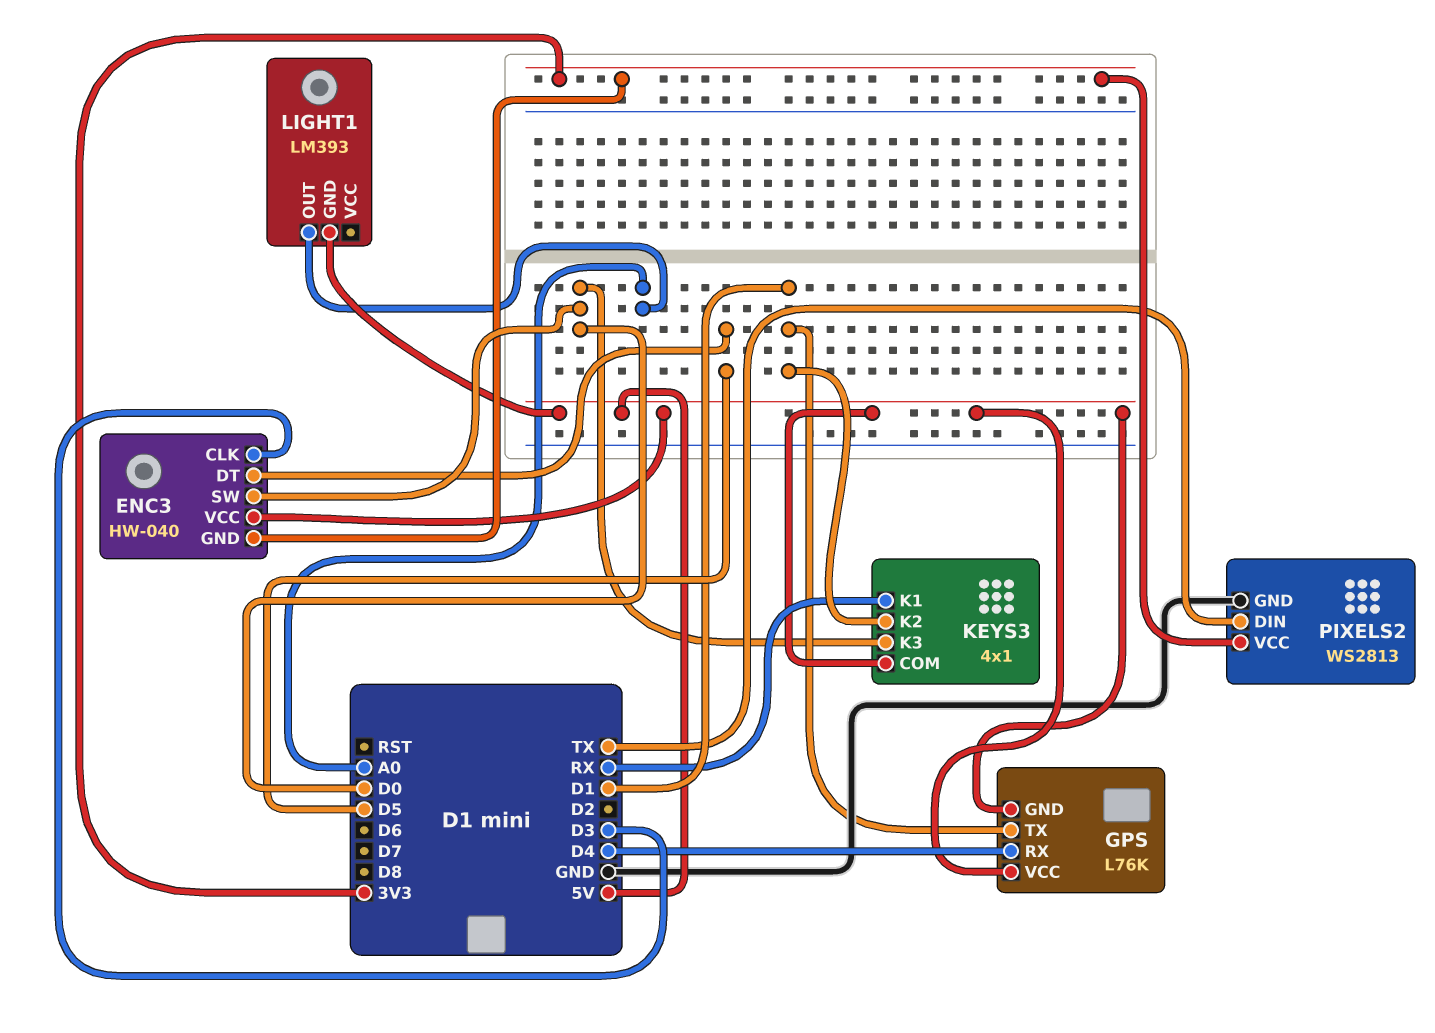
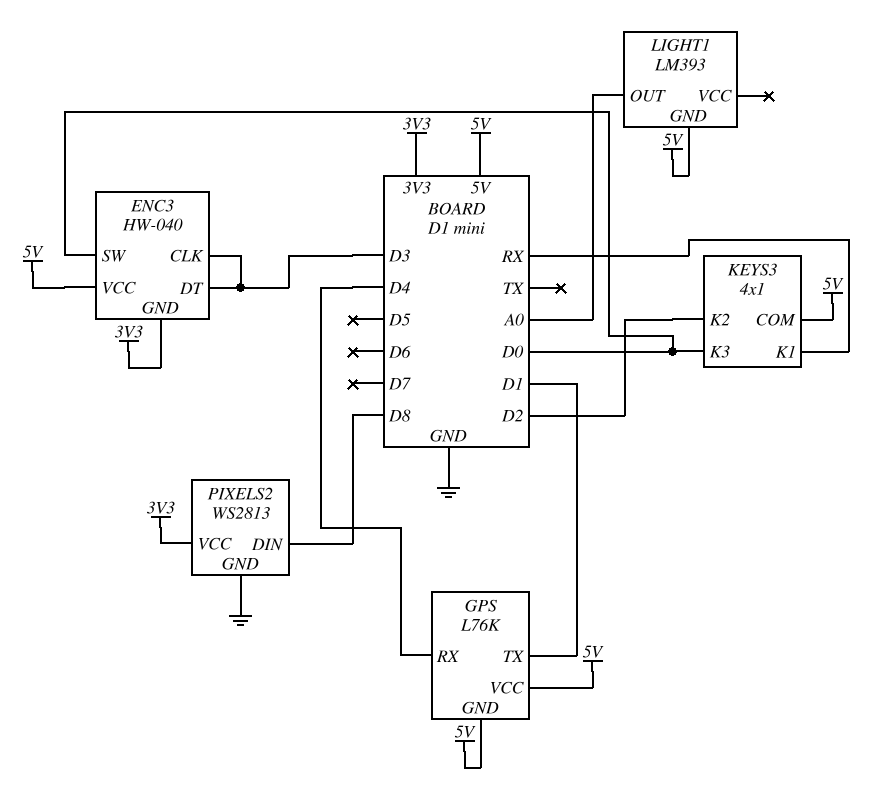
ENC3 pin DT: D5 -> D3
KEYS3 pin K2: D1 -> D2
PIXELS2 pin DIN: TX -> D8

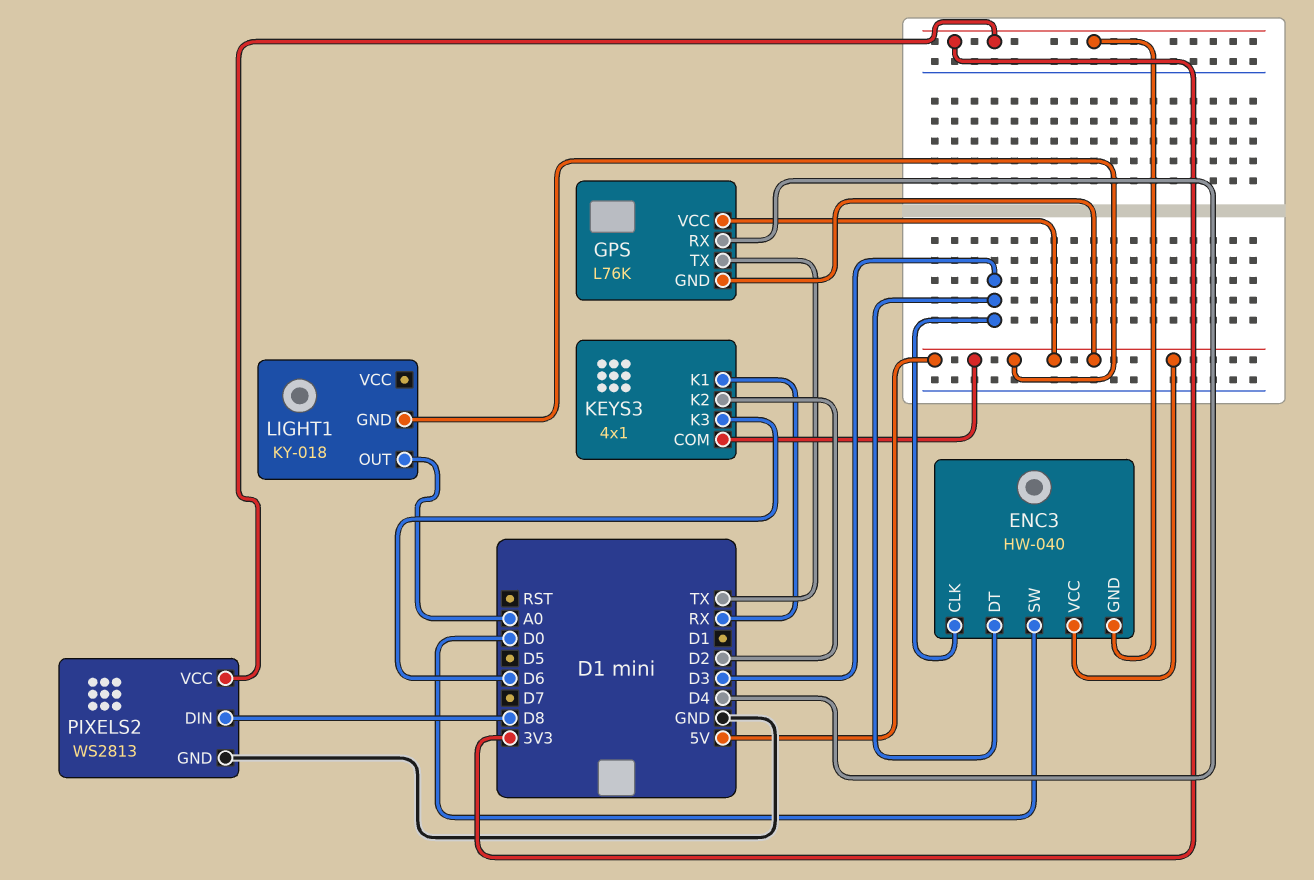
GPS pin TX: D1 -> TX
KEYS3 pin K3: D0 -> D6
LIGHT1: LM393 -> KY-018

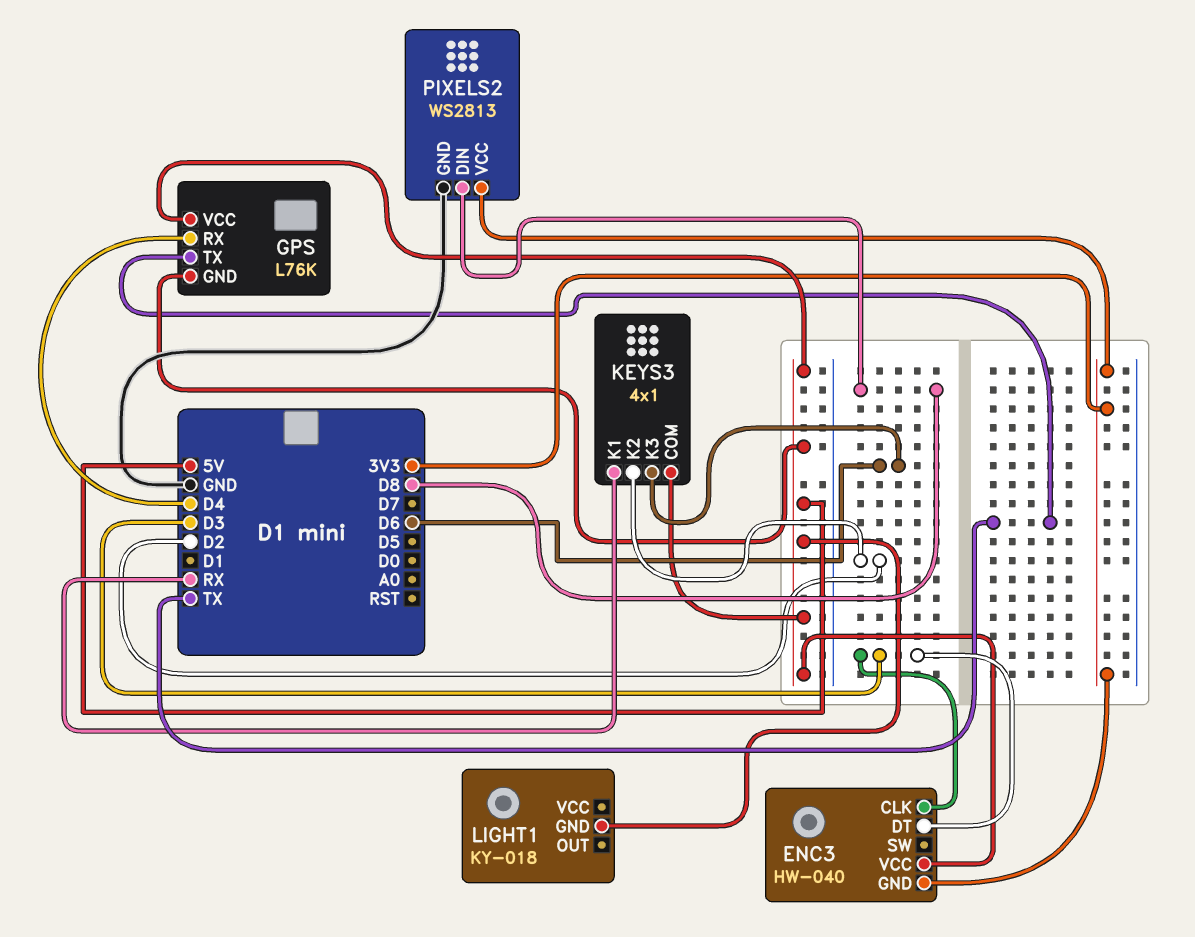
ENC3 pin SW: D0 -> none
LIGHT1 pin OUT: A0 -> none

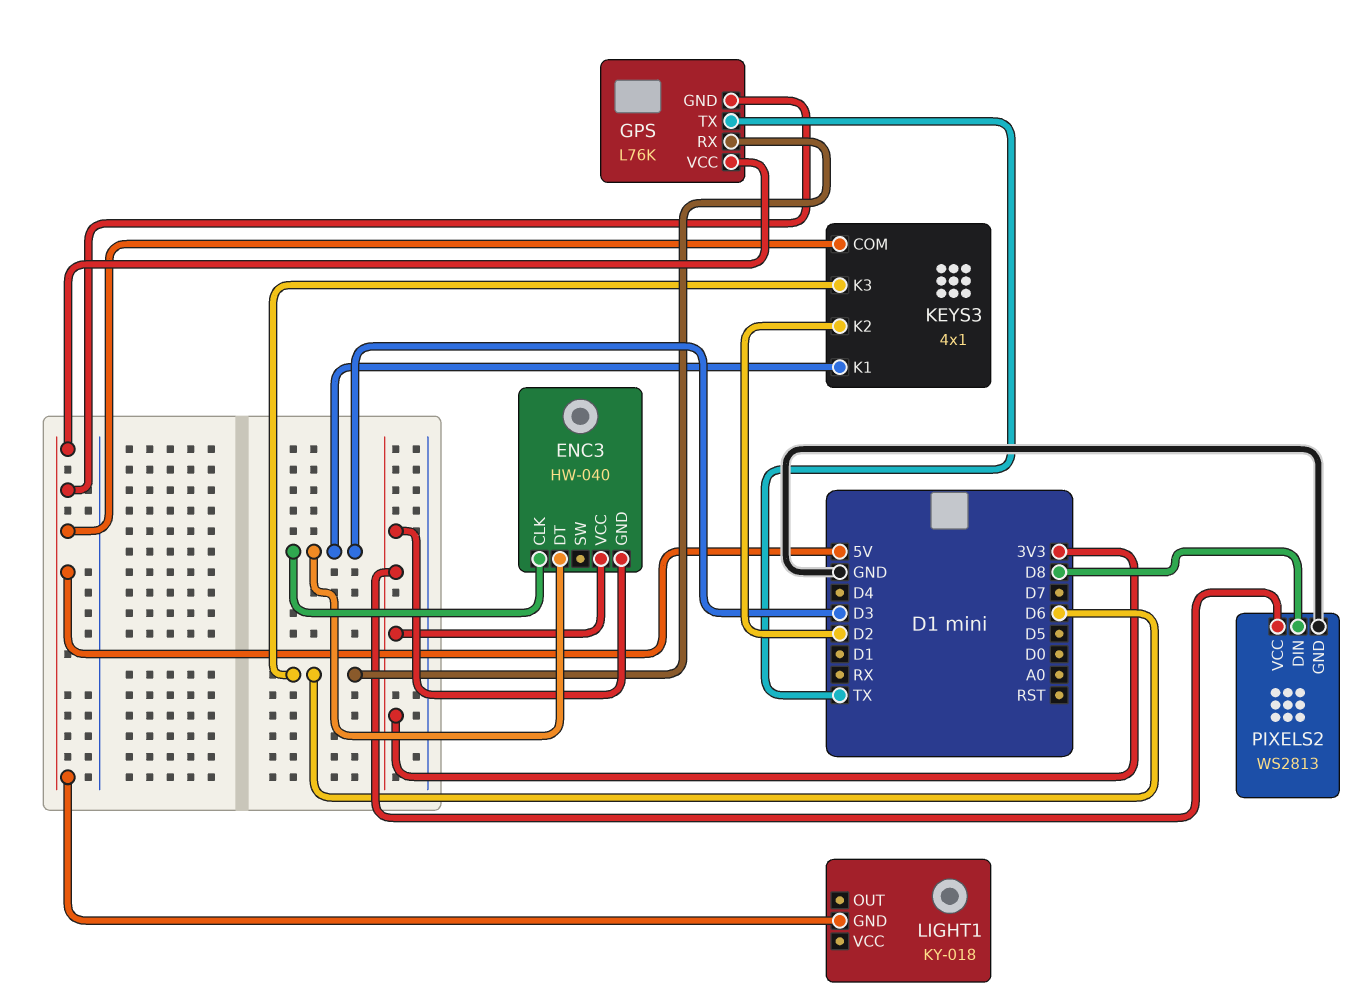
ENC3 pin VCC: 5V -> 3V3
GPS pin RX: D4 -> D6
KEYS3 pin K1: RX -> D3

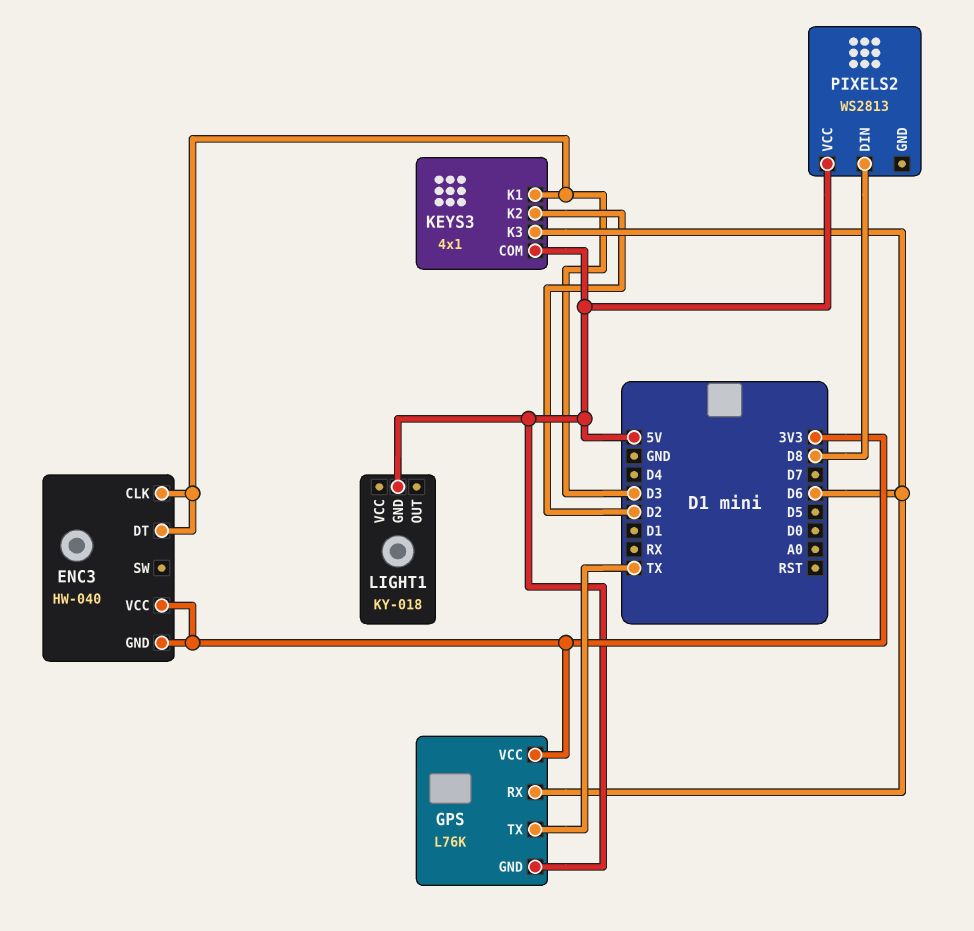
GPS pin VCC: 5V -> 3V3
PIXELS2 pin GND: GND -> none
PIXELS2 pin VCC: 3V3 -> 5V

